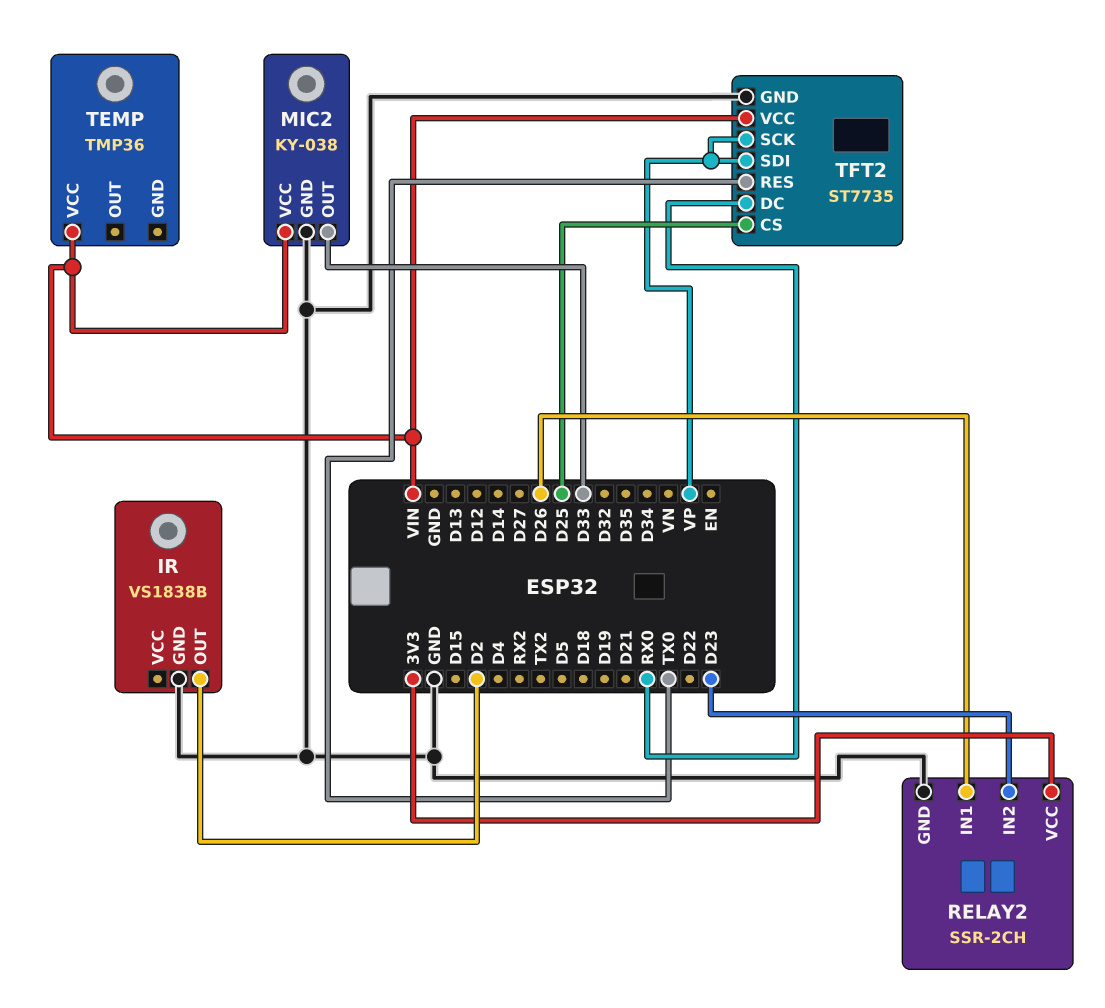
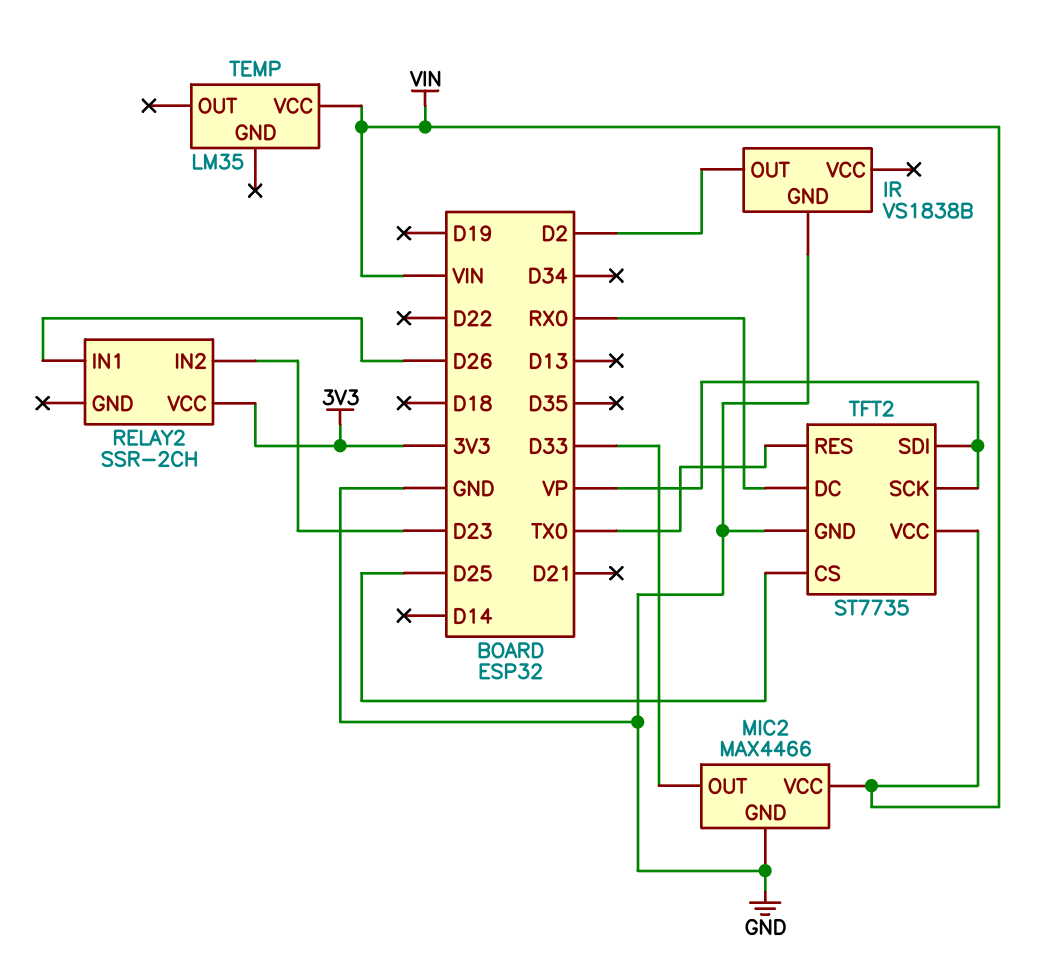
MIC2: KY-038 -> MAX4466
RELAY2 pin GND: GND -> none
TEMP: TMP36 -> LM35

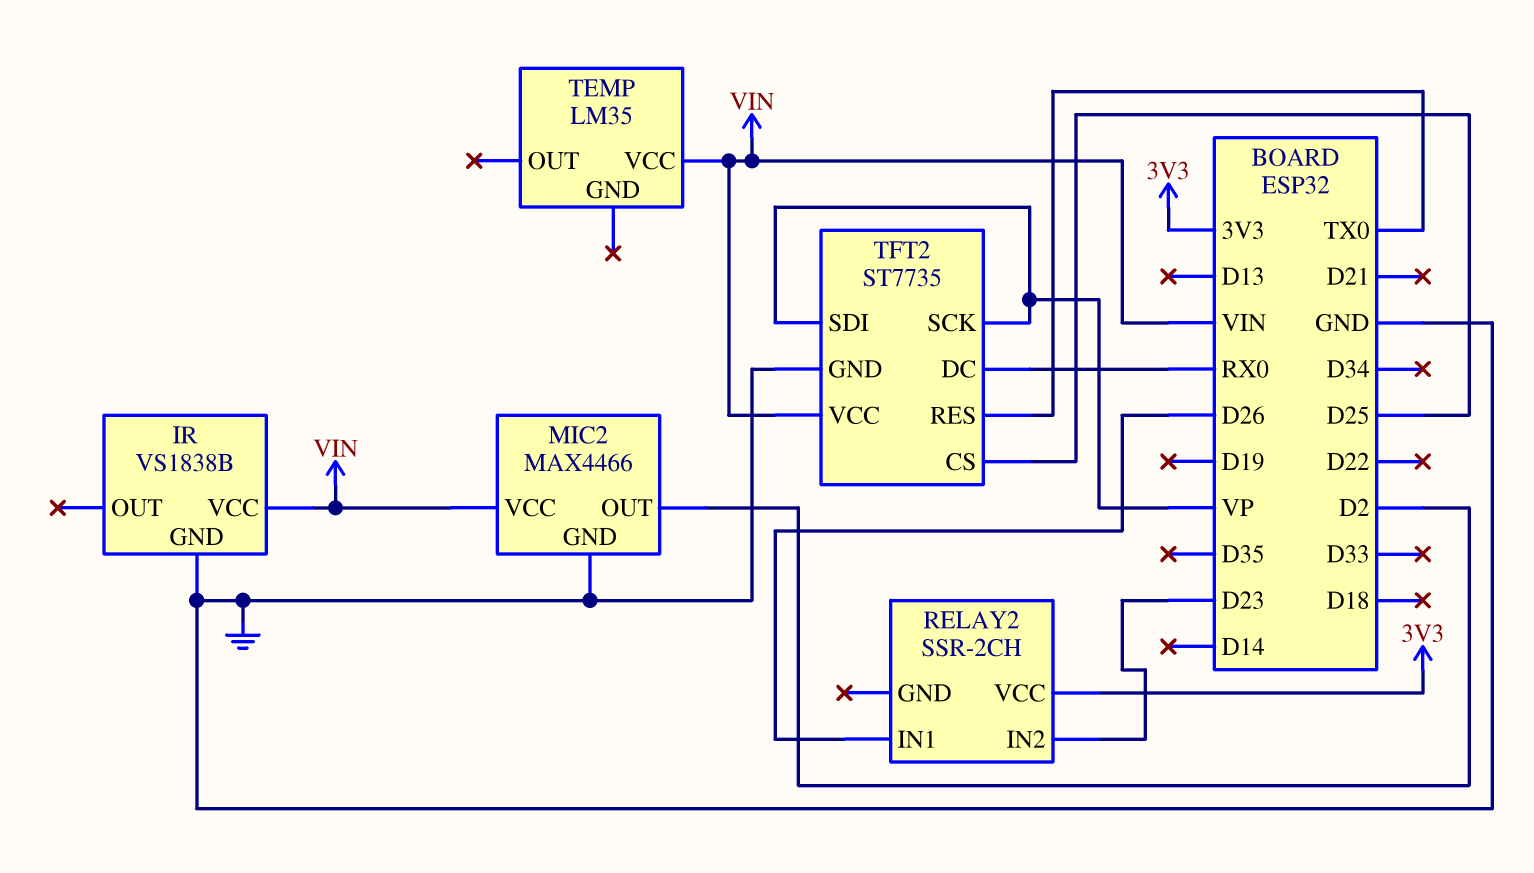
IR pin OUT: D2 -> none
IR pin VCC: none -> VIN
MIC2 pin OUT: D33 -> D2

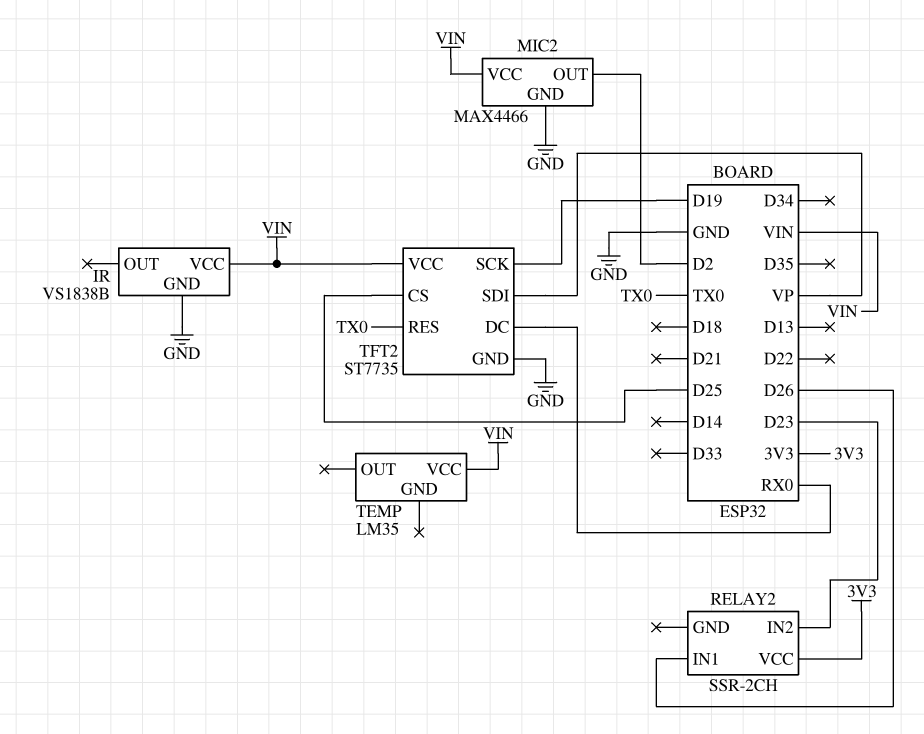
TFT2 pin SCK: VP -> D19

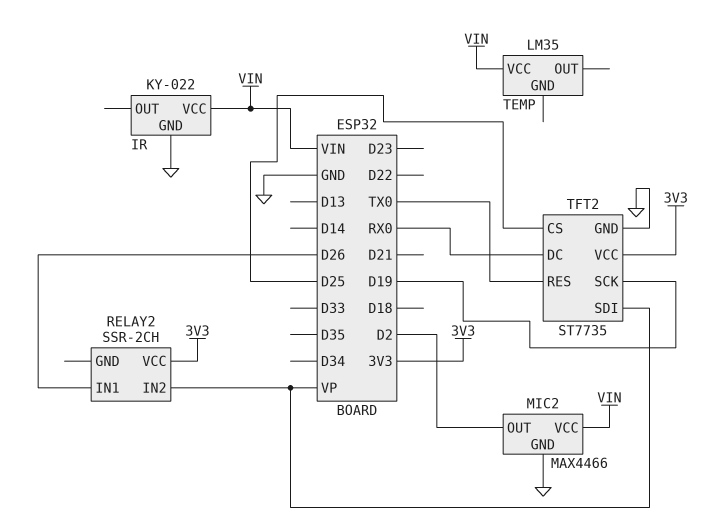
IR: VS1838B -> KY-022
RELAY2 pin IN2: D23 -> VP
TFT2 pin VCC: VIN -> 3V3

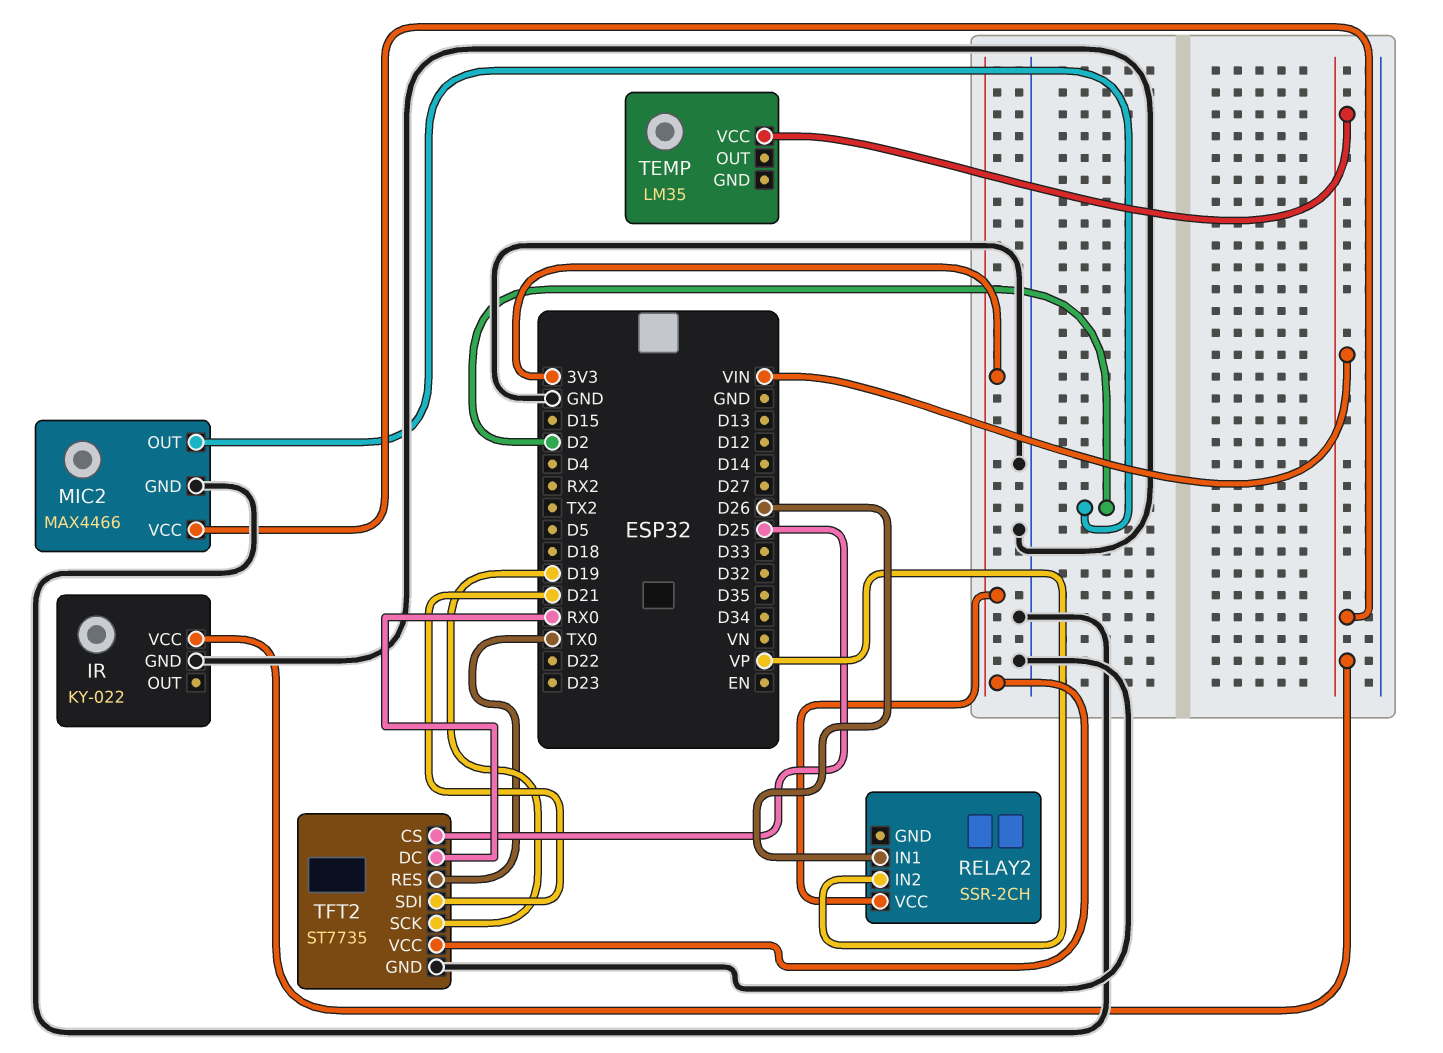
TFT2 pin SDI: VP -> D21

